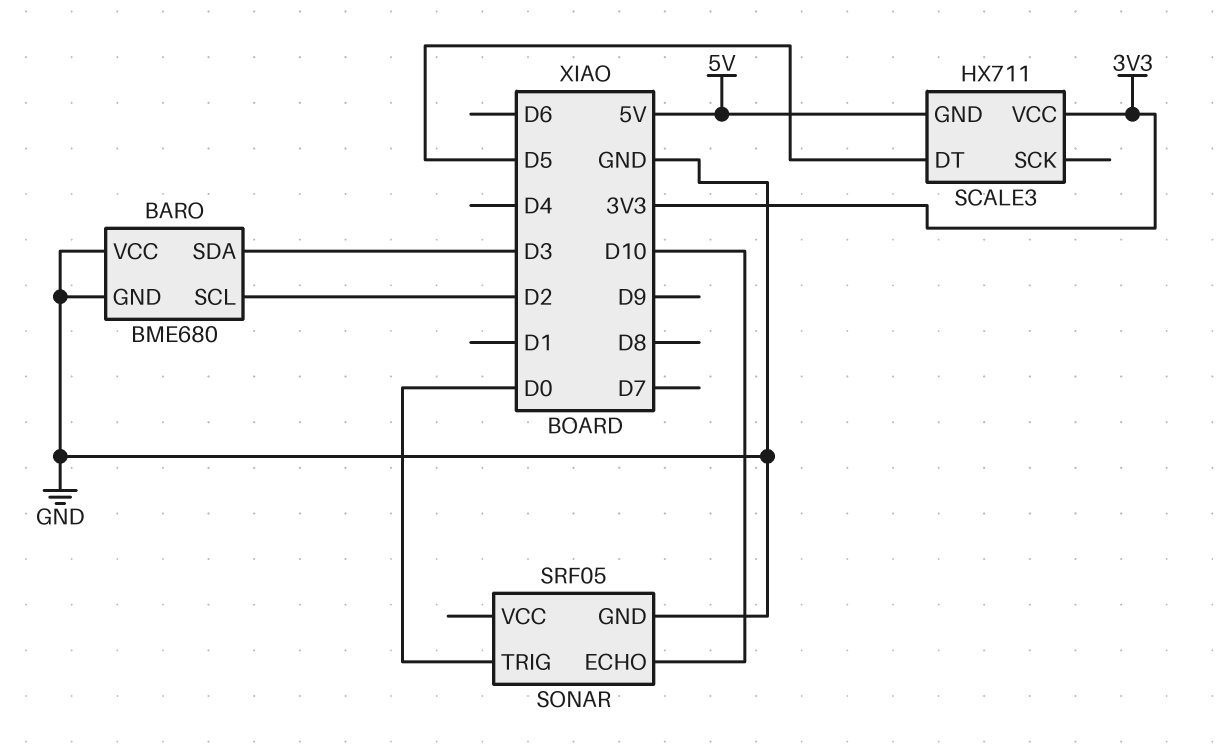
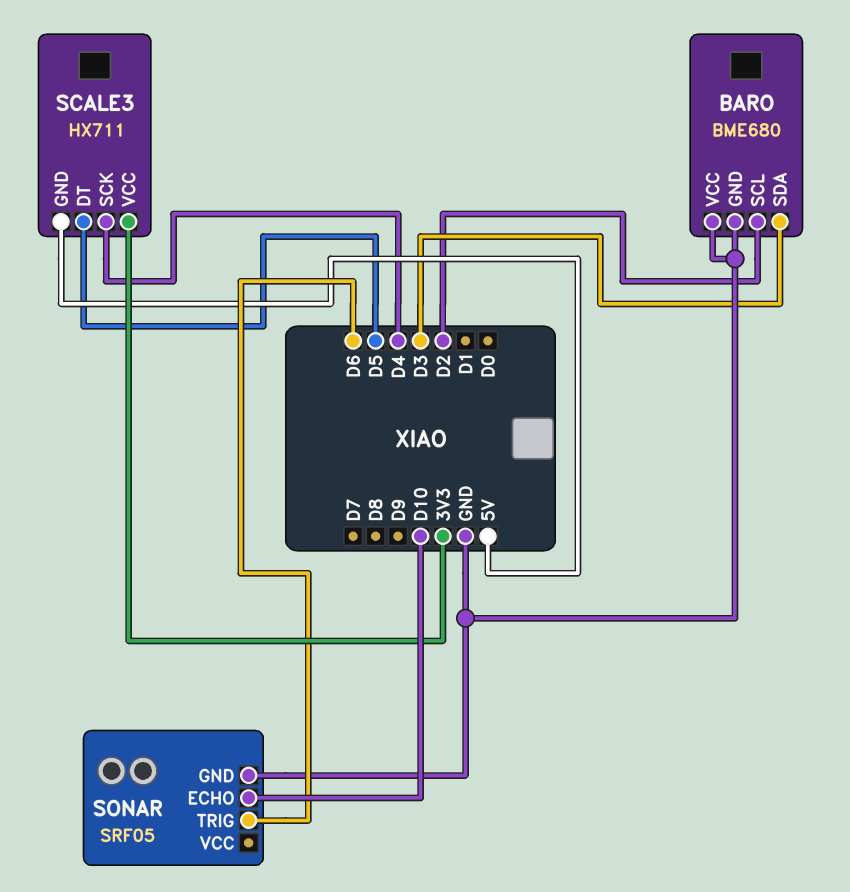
SCALE3 pin SCK: none -> D4
SONAR pin TRIG: D0 -> D6

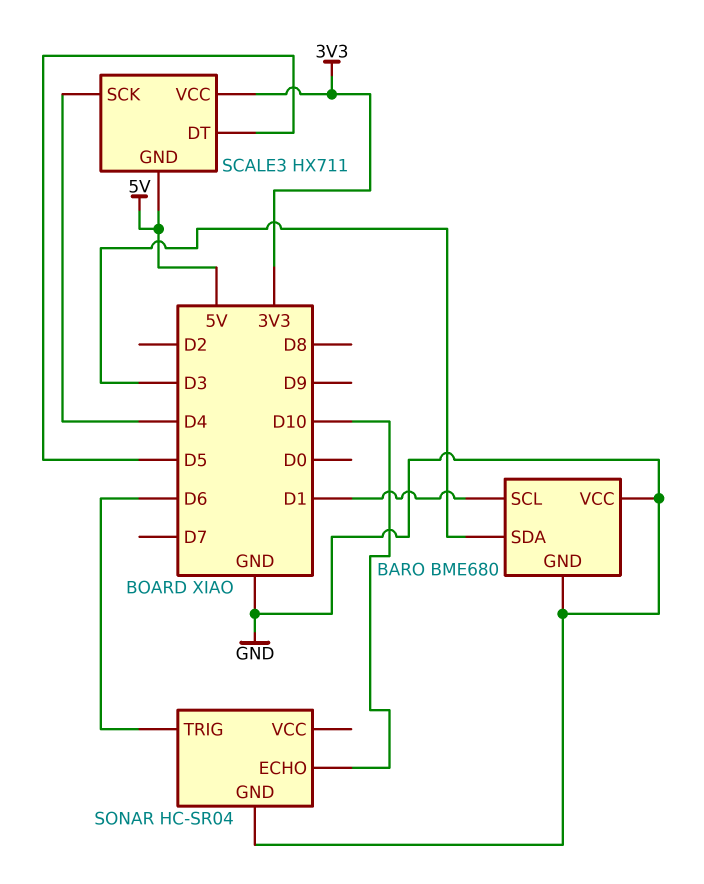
BARO pin SCL: D2 -> D1
SONAR: SRF05 -> HC-SR04

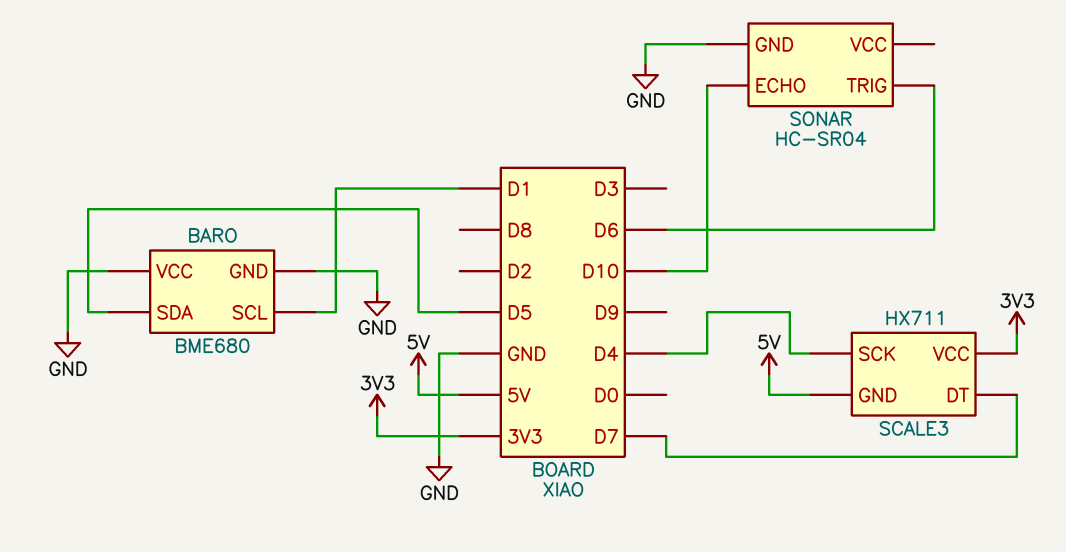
BARO pin SDA: D3 -> D5
SCALE3 pin DT: D5 -> D7

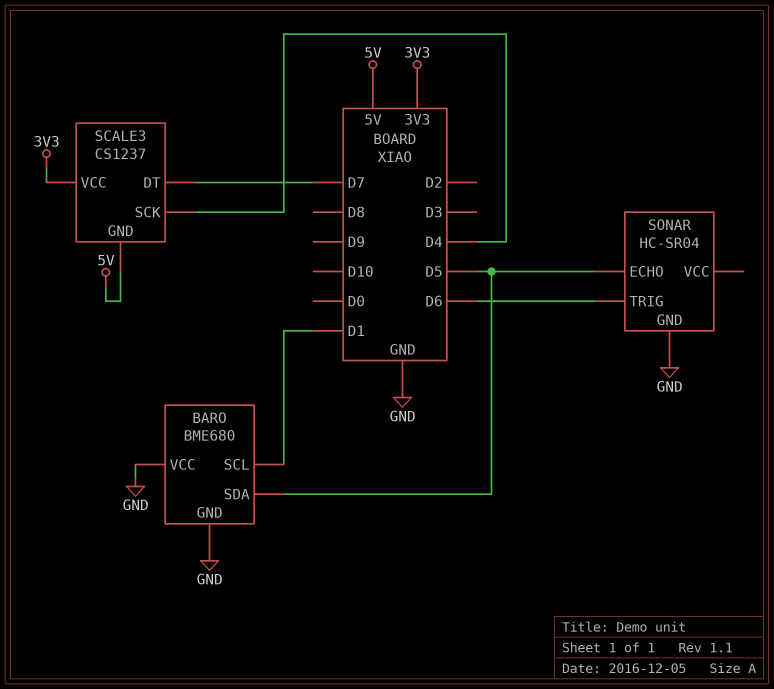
SCALE3: HX711 -> CS1237
SONAR pin ECHO: D10 -> D5

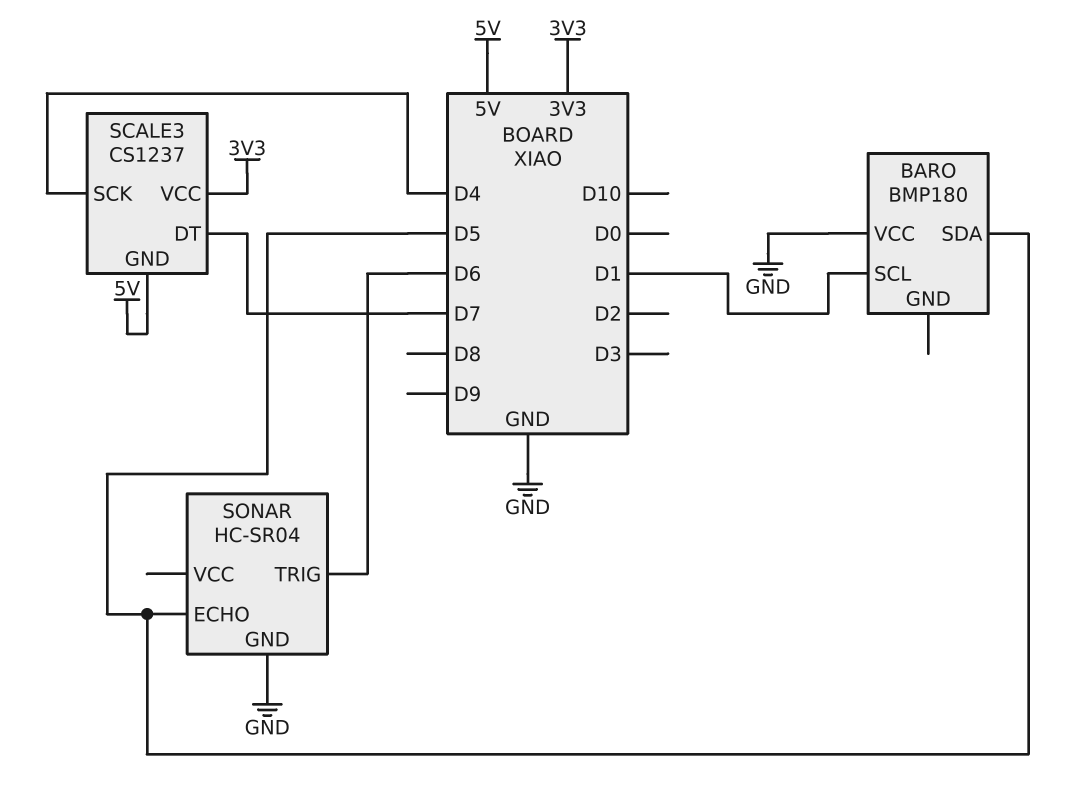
BARO: BME680 -> BMP180
BARO pin GND: GND -> none

